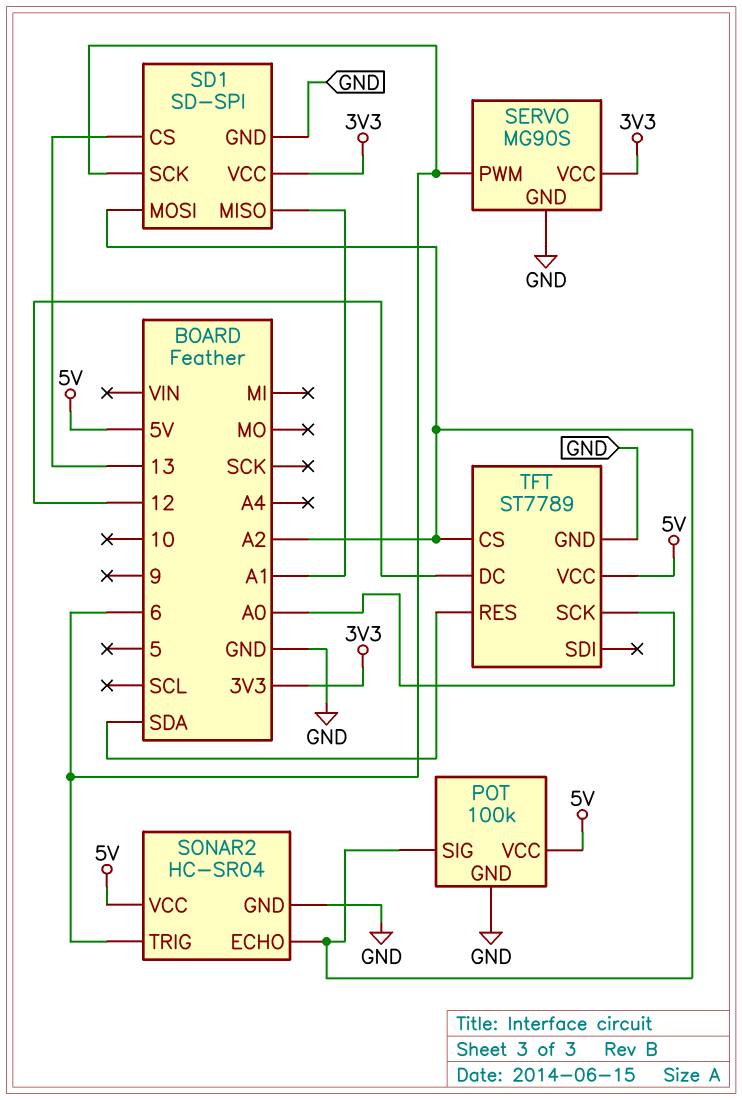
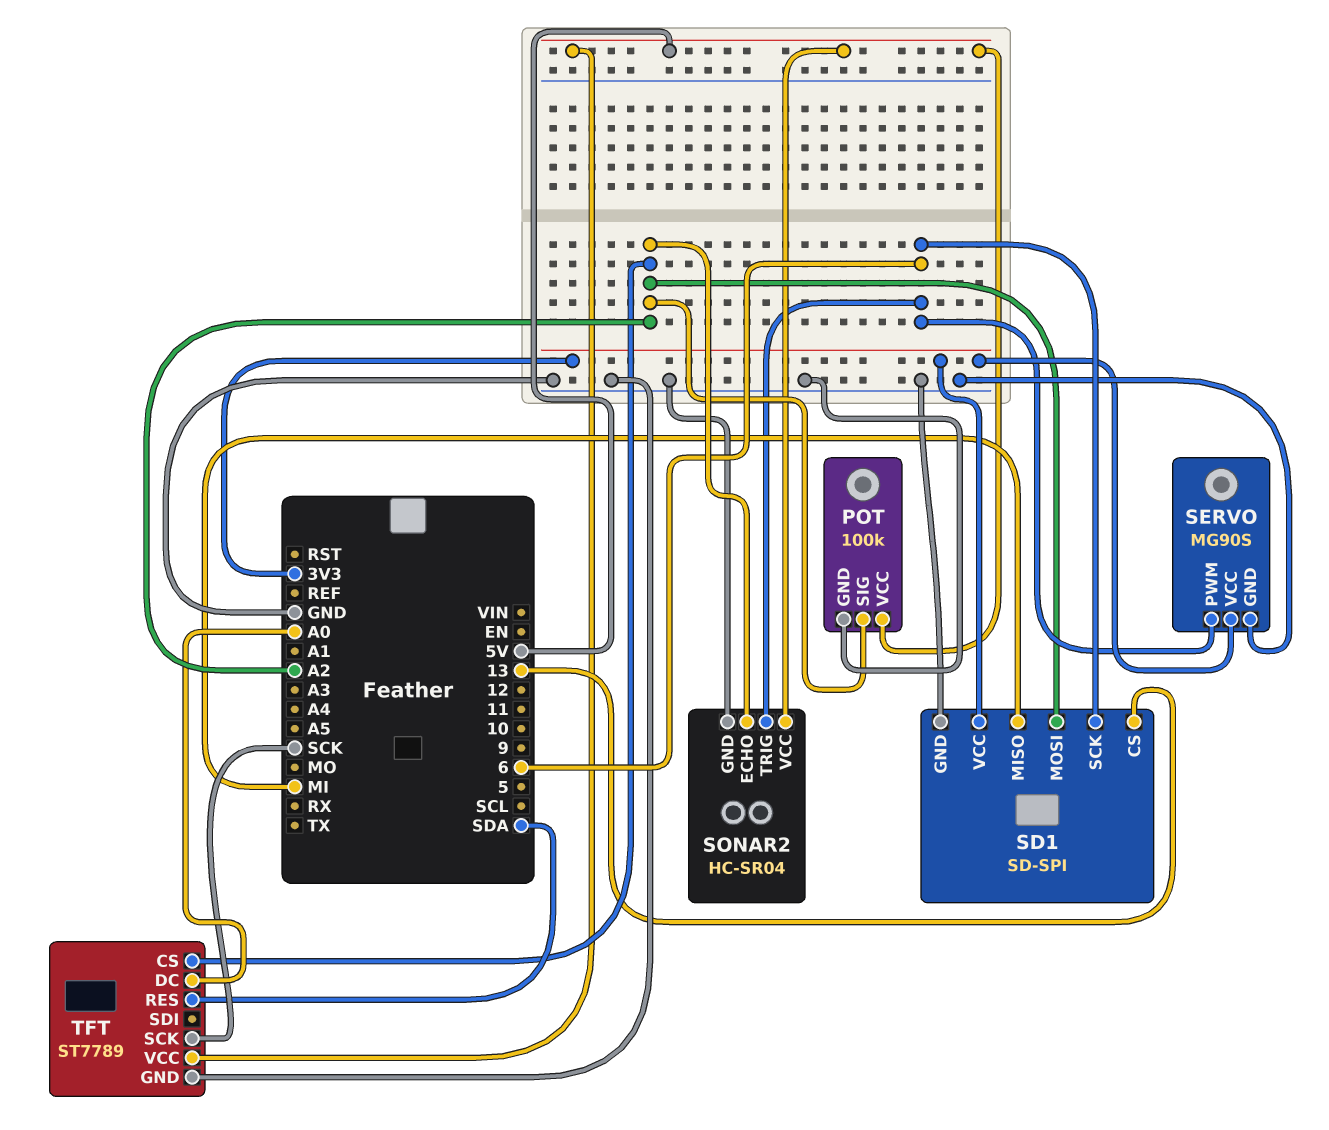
SD1 pin MISO: A1 -> MI
TFT pin DC: 12 -> A0
TFT pin SCK: A0 -> SCK

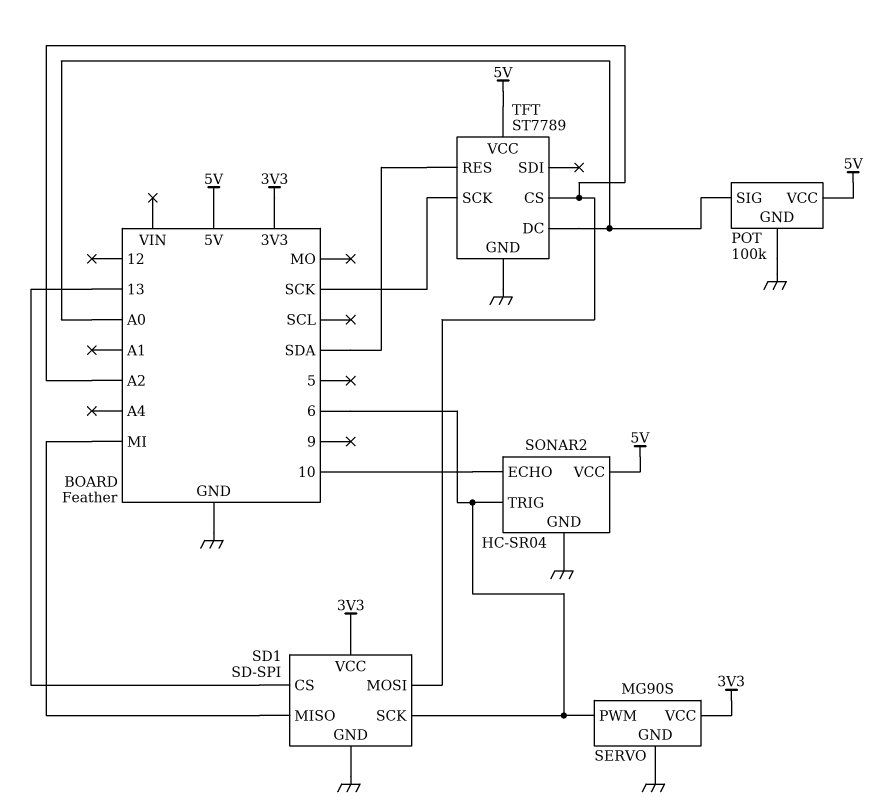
POT pin SIG: A2 -> A0
SONAR2 pin ECHO: A2 -> 10

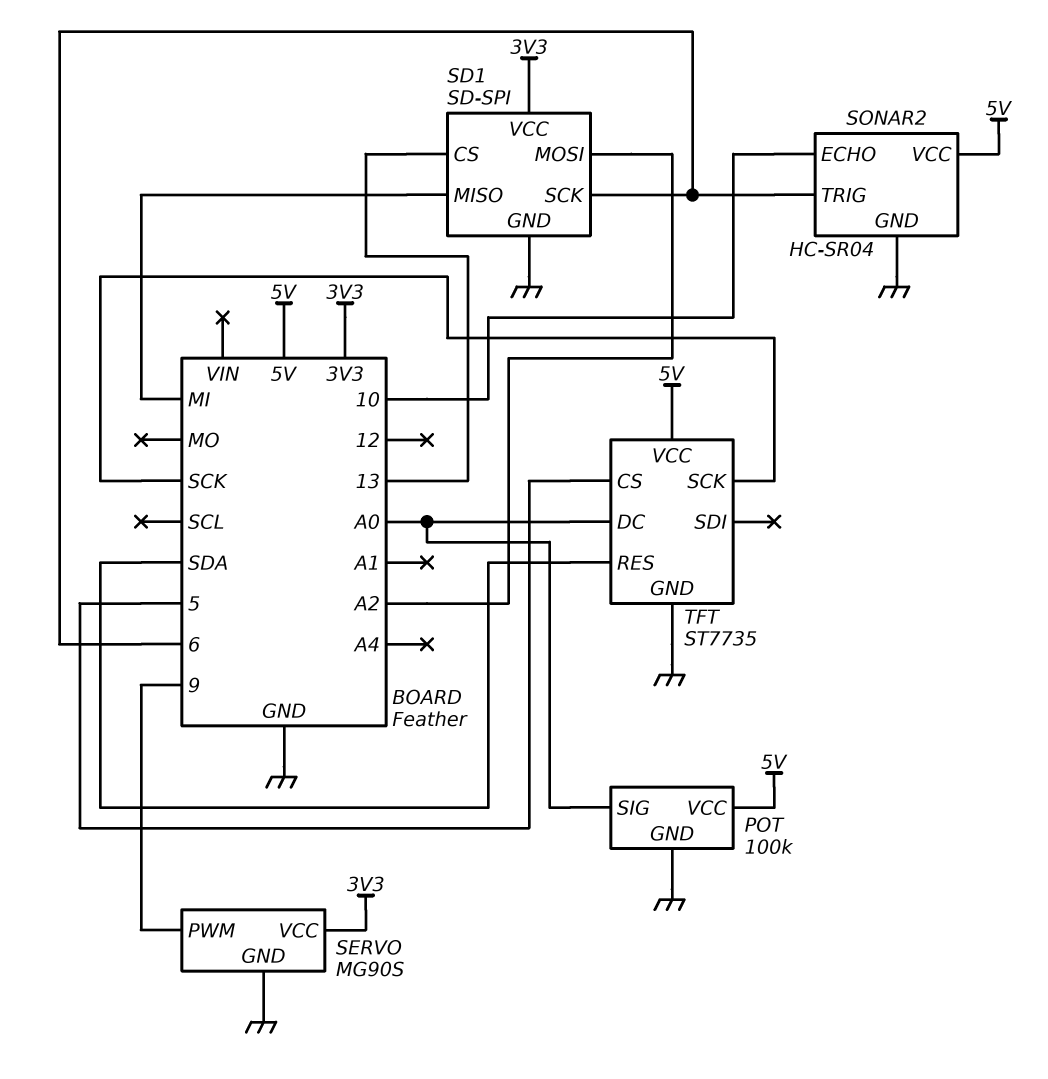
SERVO pin PWM: 6 -> 9
TFT: ST7789 -> ST7735
TFT pin CS: A2 -> 5

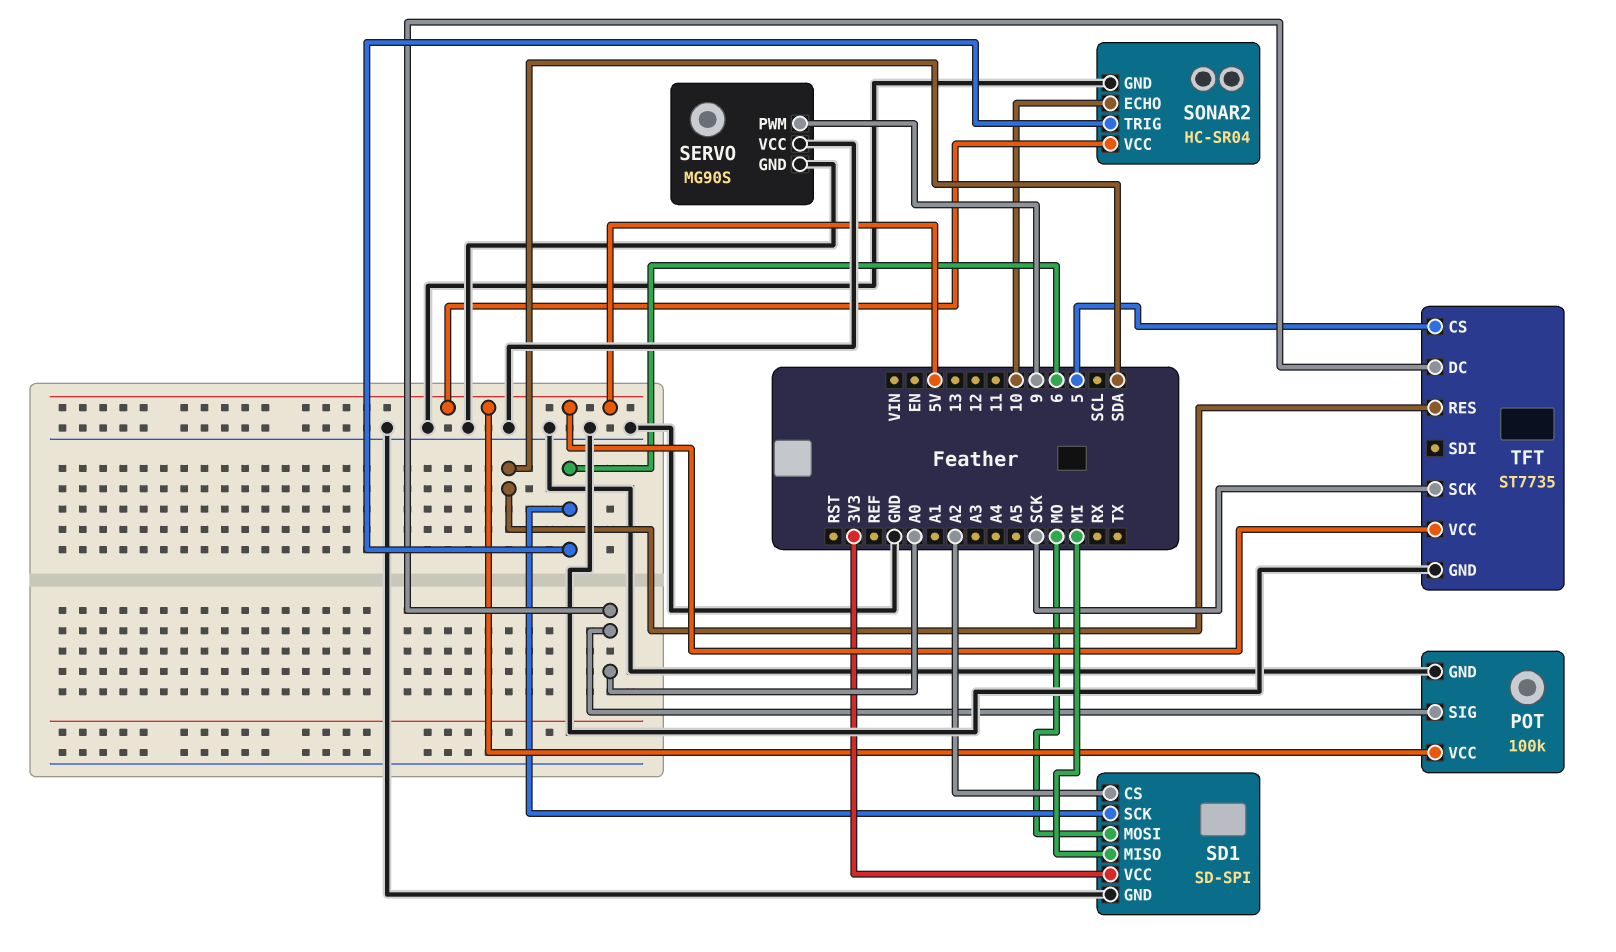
SD1 pin CS: 13 -> A2
SD1 pin MOSI: A2 -> MO
SERVO pin VCC: 3V3 -> GND

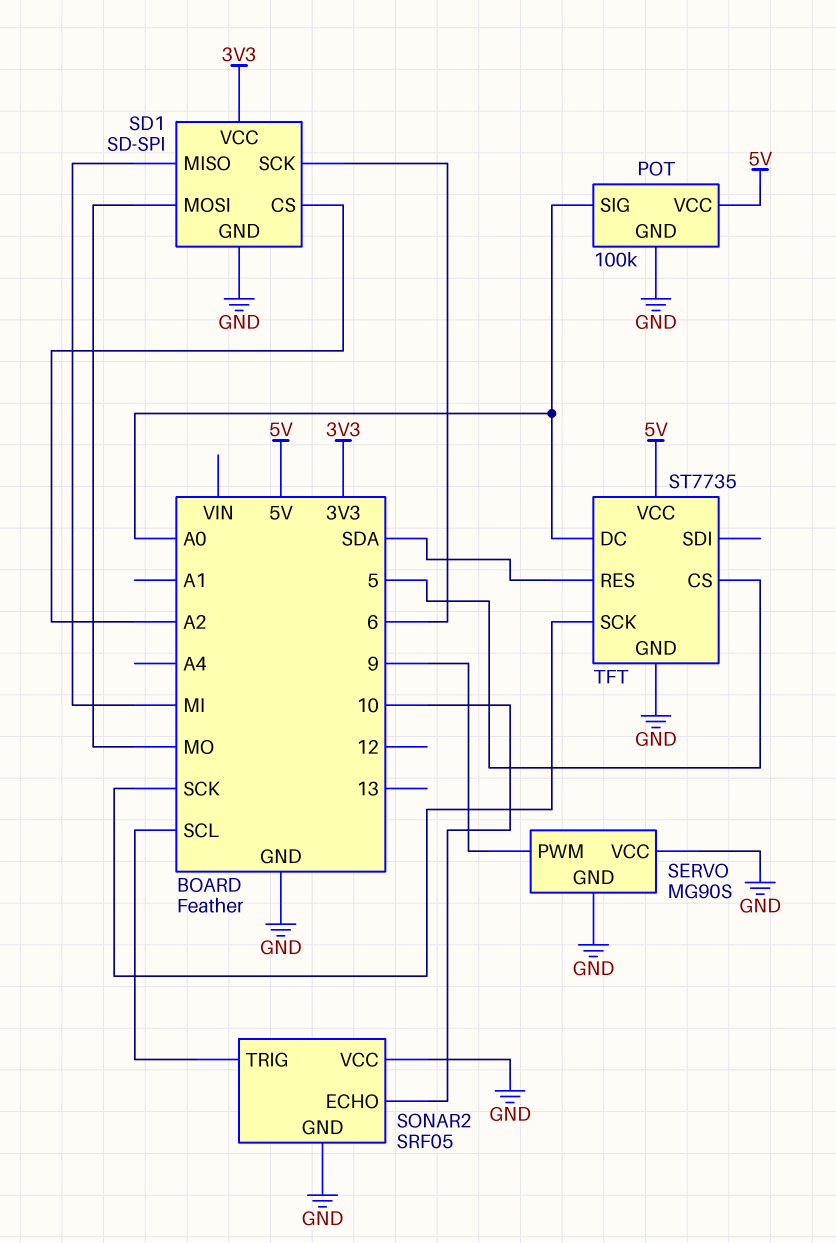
SONAR2: HC-SR04 -> SRF05
SONAR2 pin TRIG: 6 -> SCL
SONAR2 pin VCC: 5V -> GND

